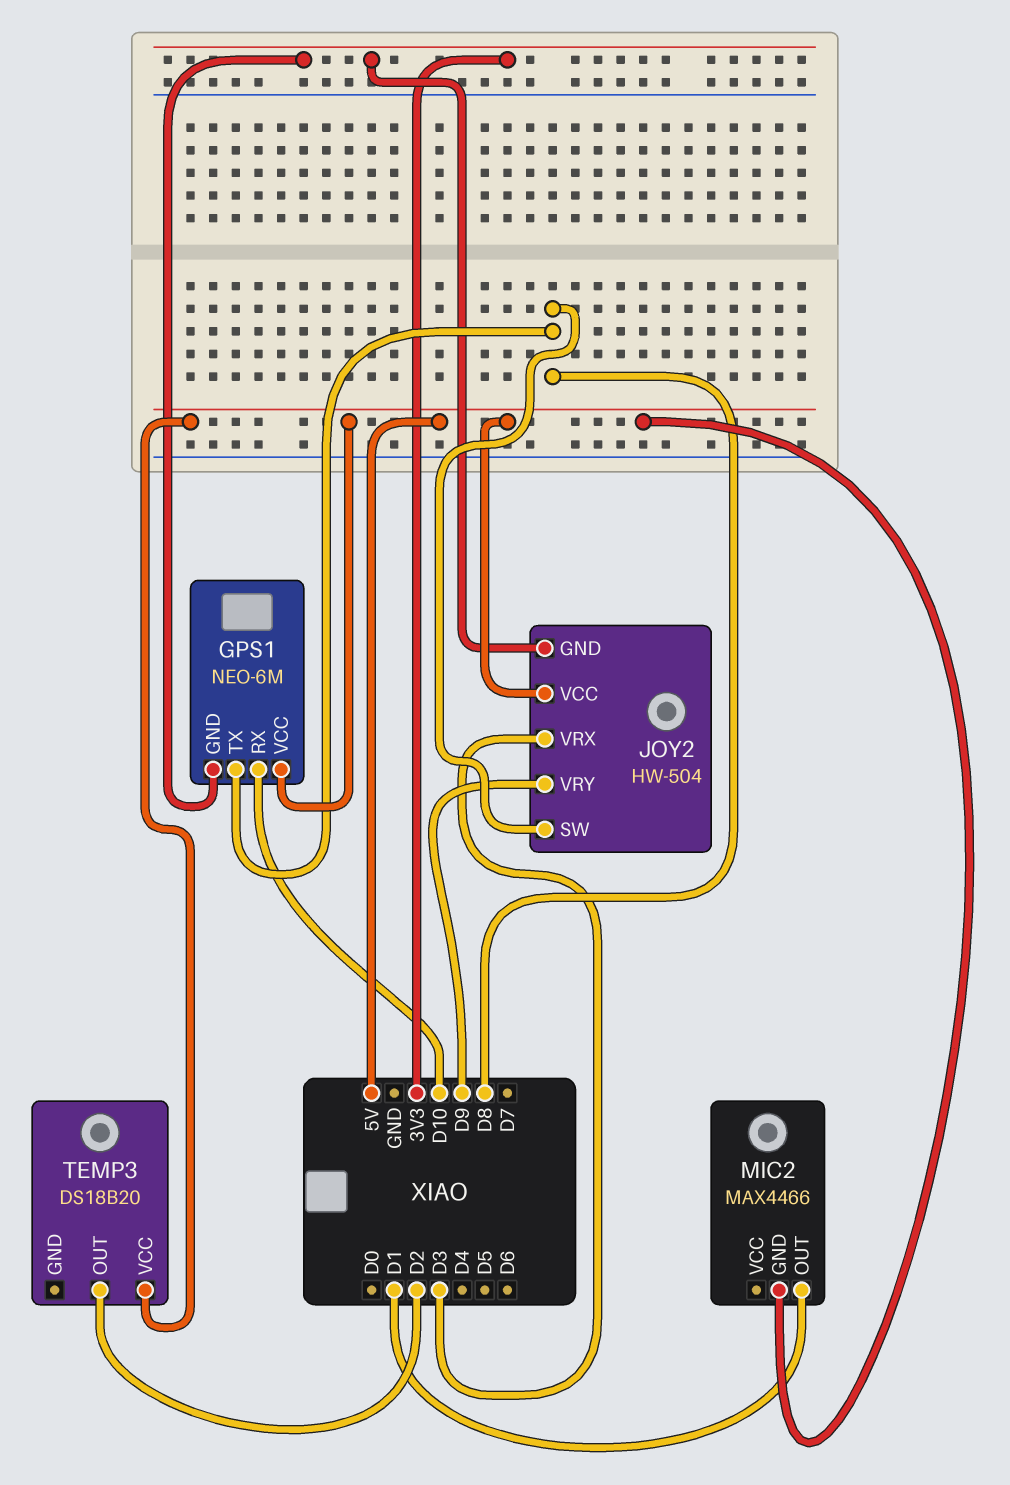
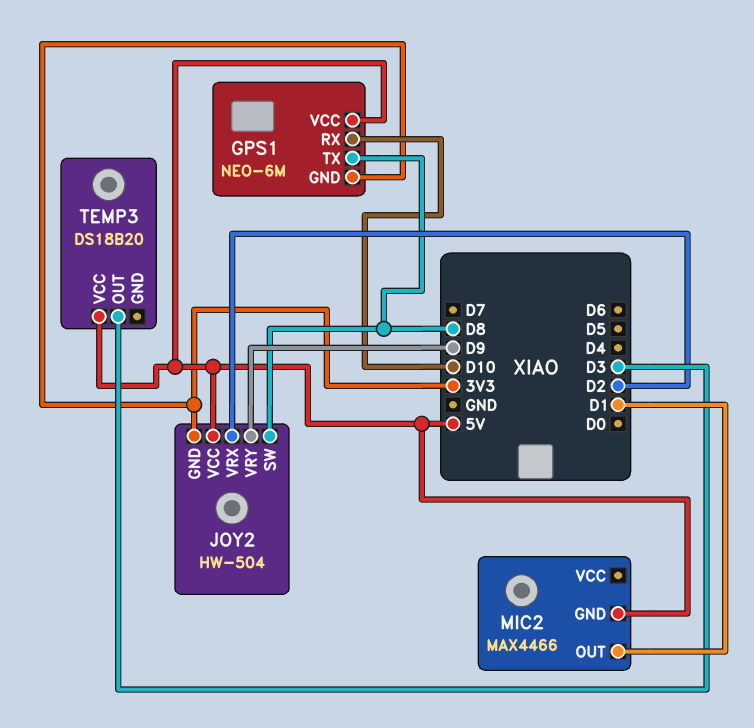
JOY2 pin VRX: D3 -> D2
TEMP3 pin OUT: D2 -> D3

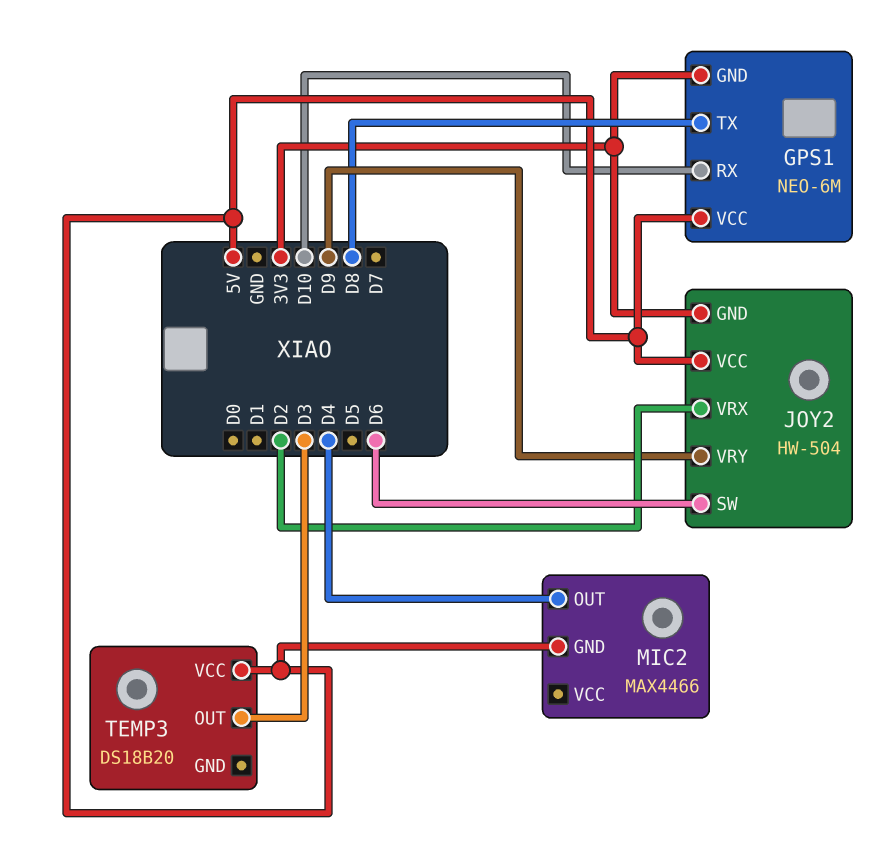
JOY2 pin SW: D8 -> D6
MIC2 pin OUT: D1 -> D4

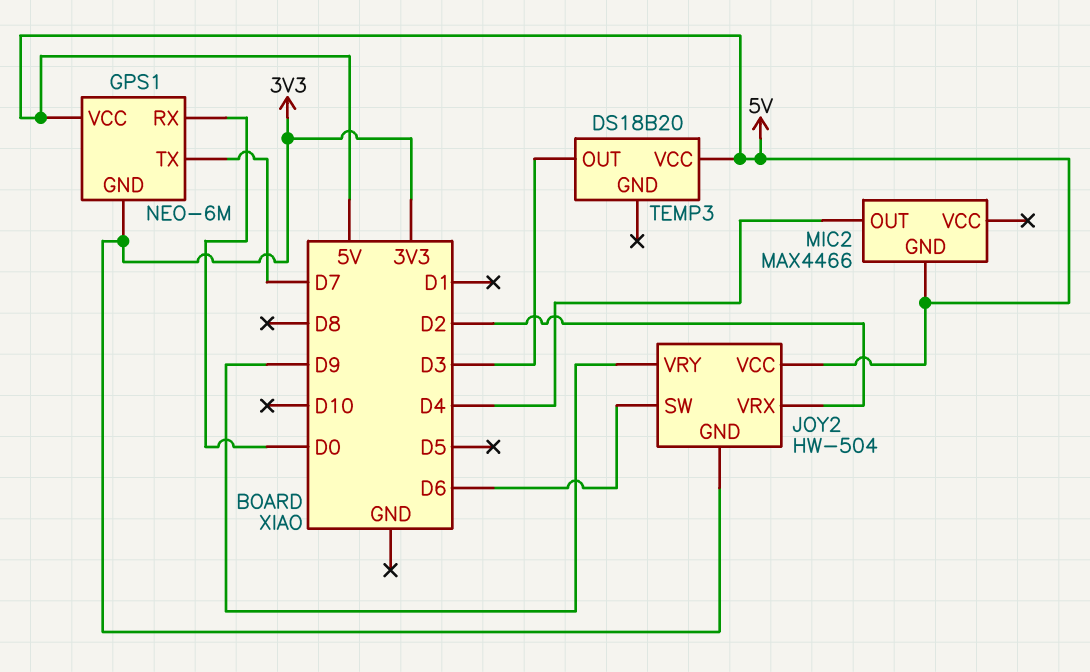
GPS1 pin RX: D10 -> D0
GPS1 pin TX: D8 -> D7

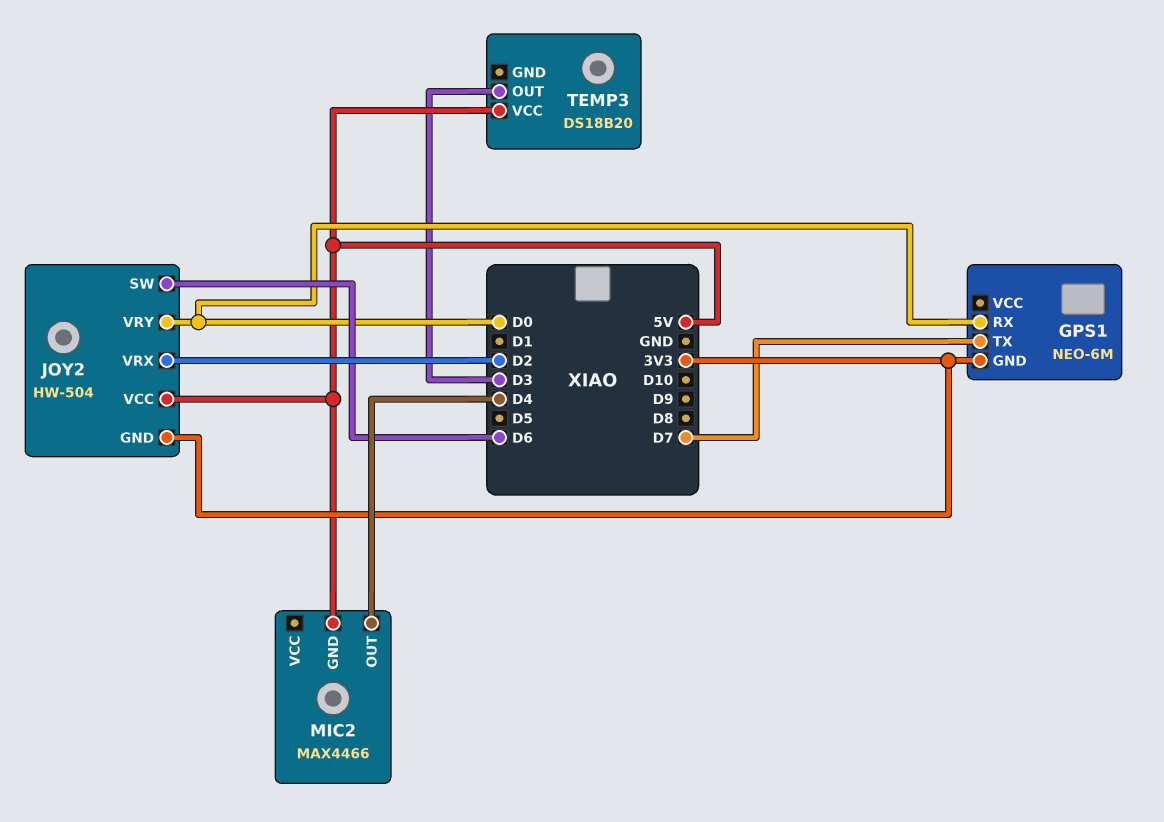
GPS1 pin VCC: 5V -> none
JOY2 pin VRY: D9 -> D0

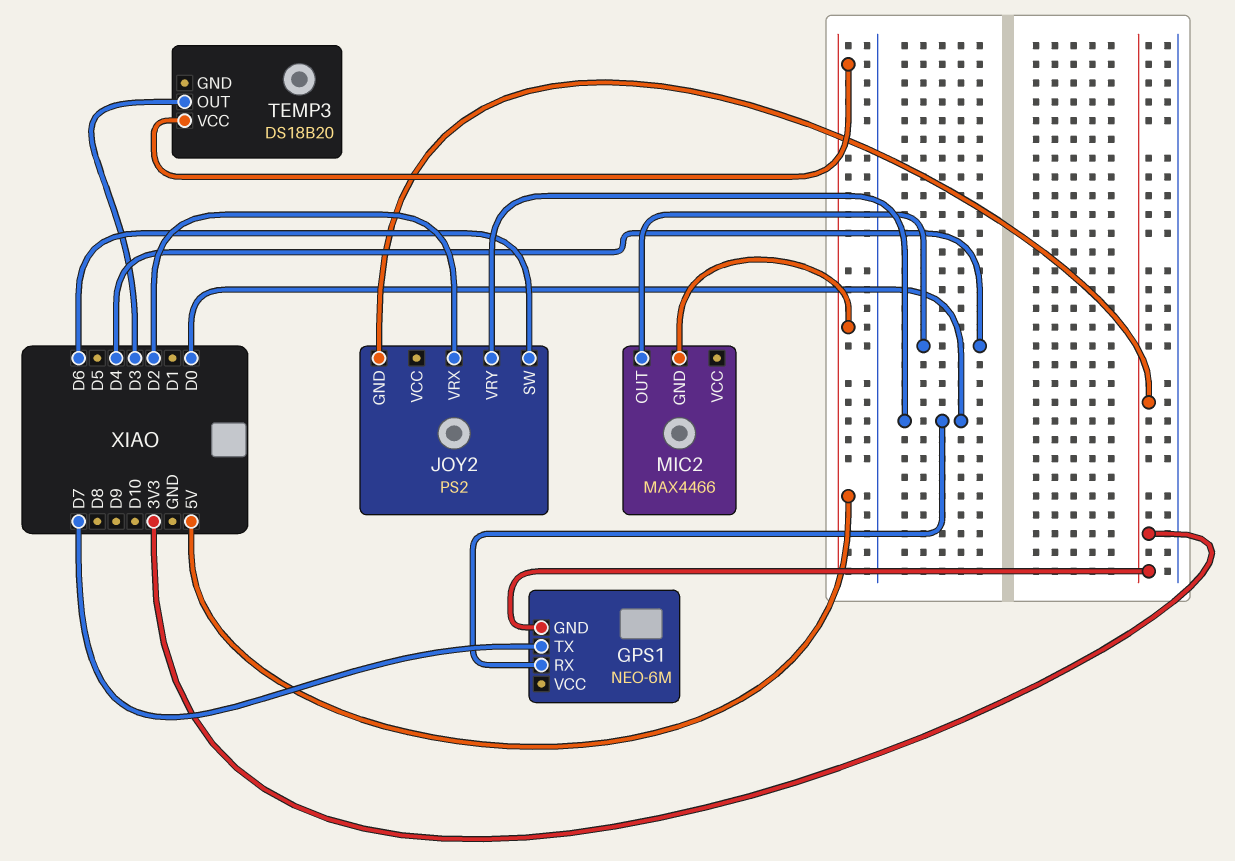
JOY2: HW-504 -> PS2
JOY2 pin VCC: 5V -> none

